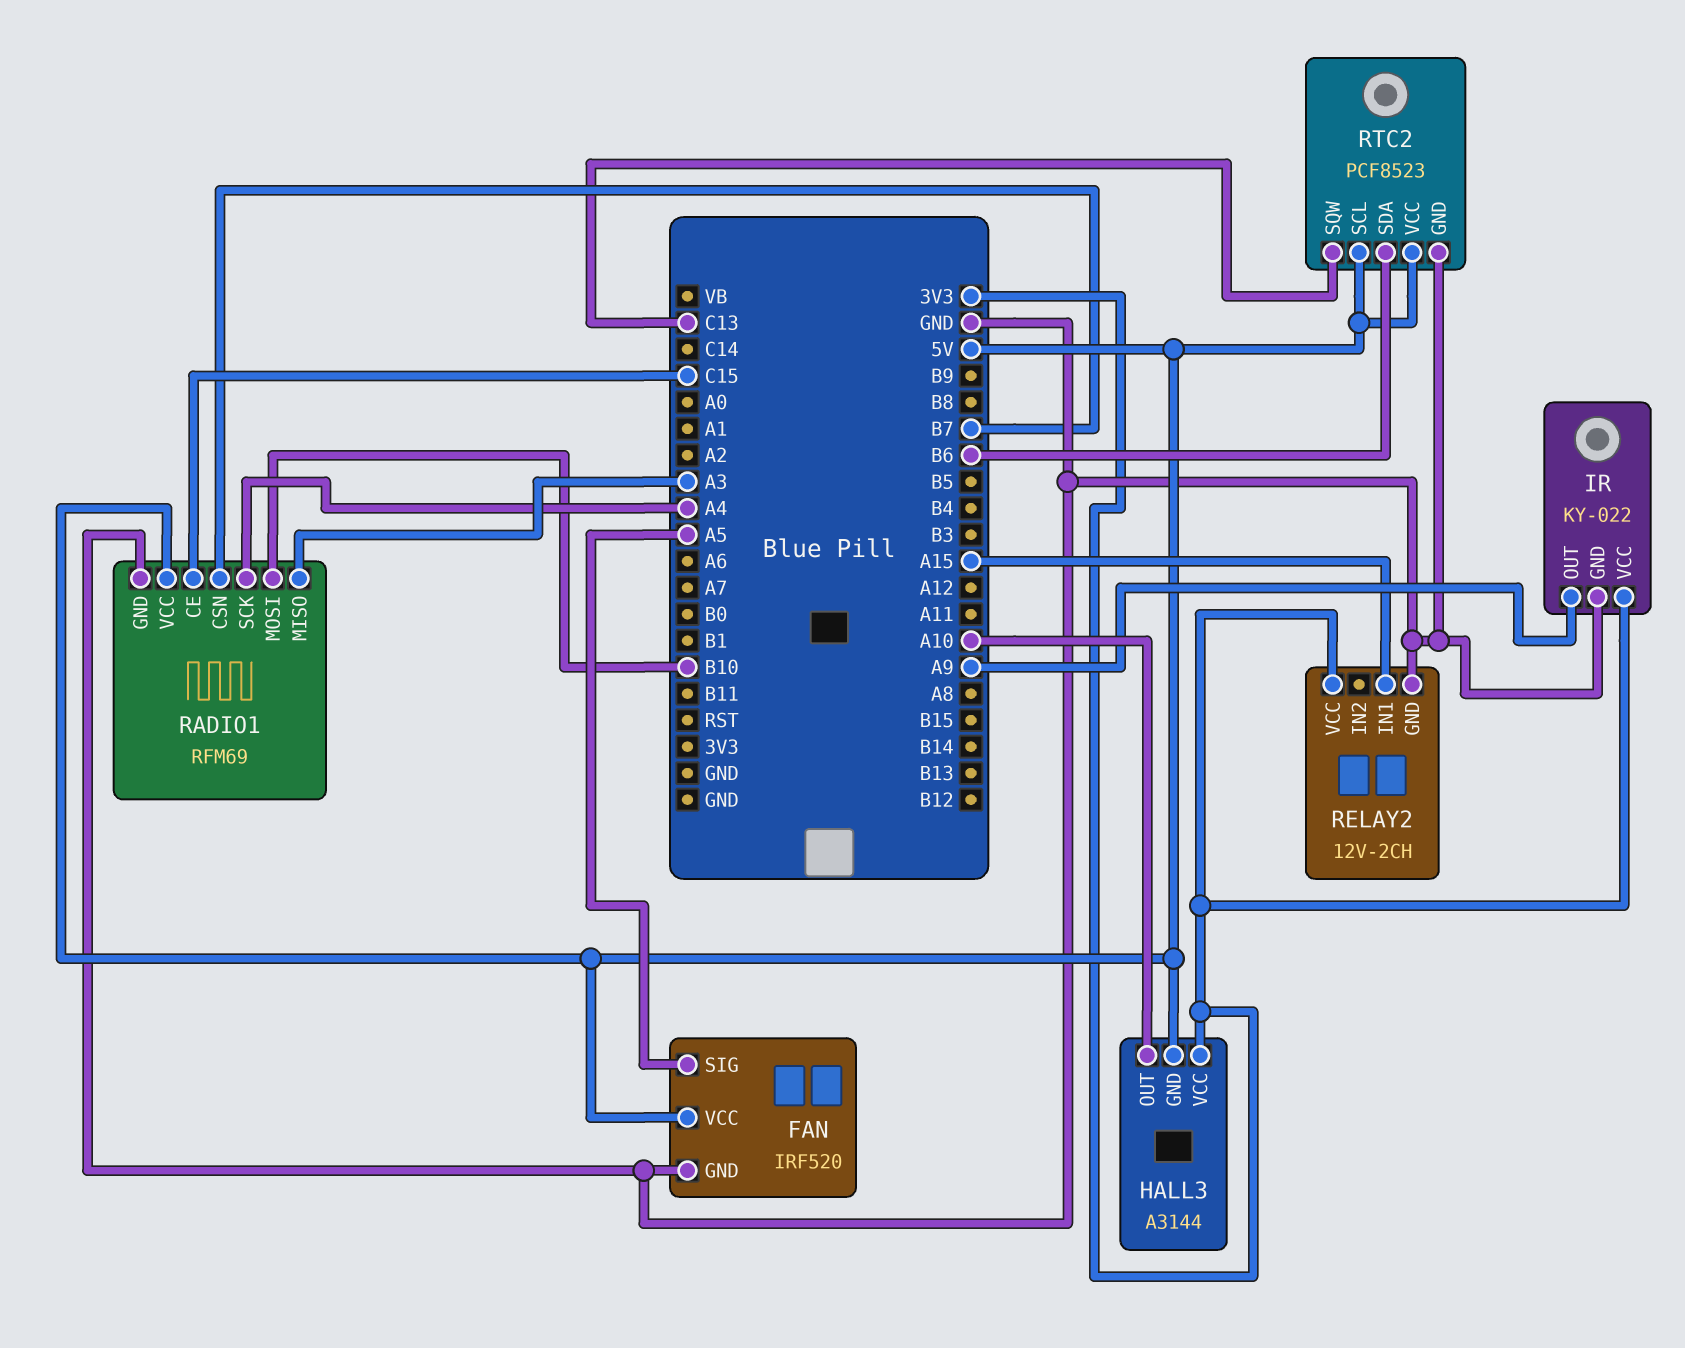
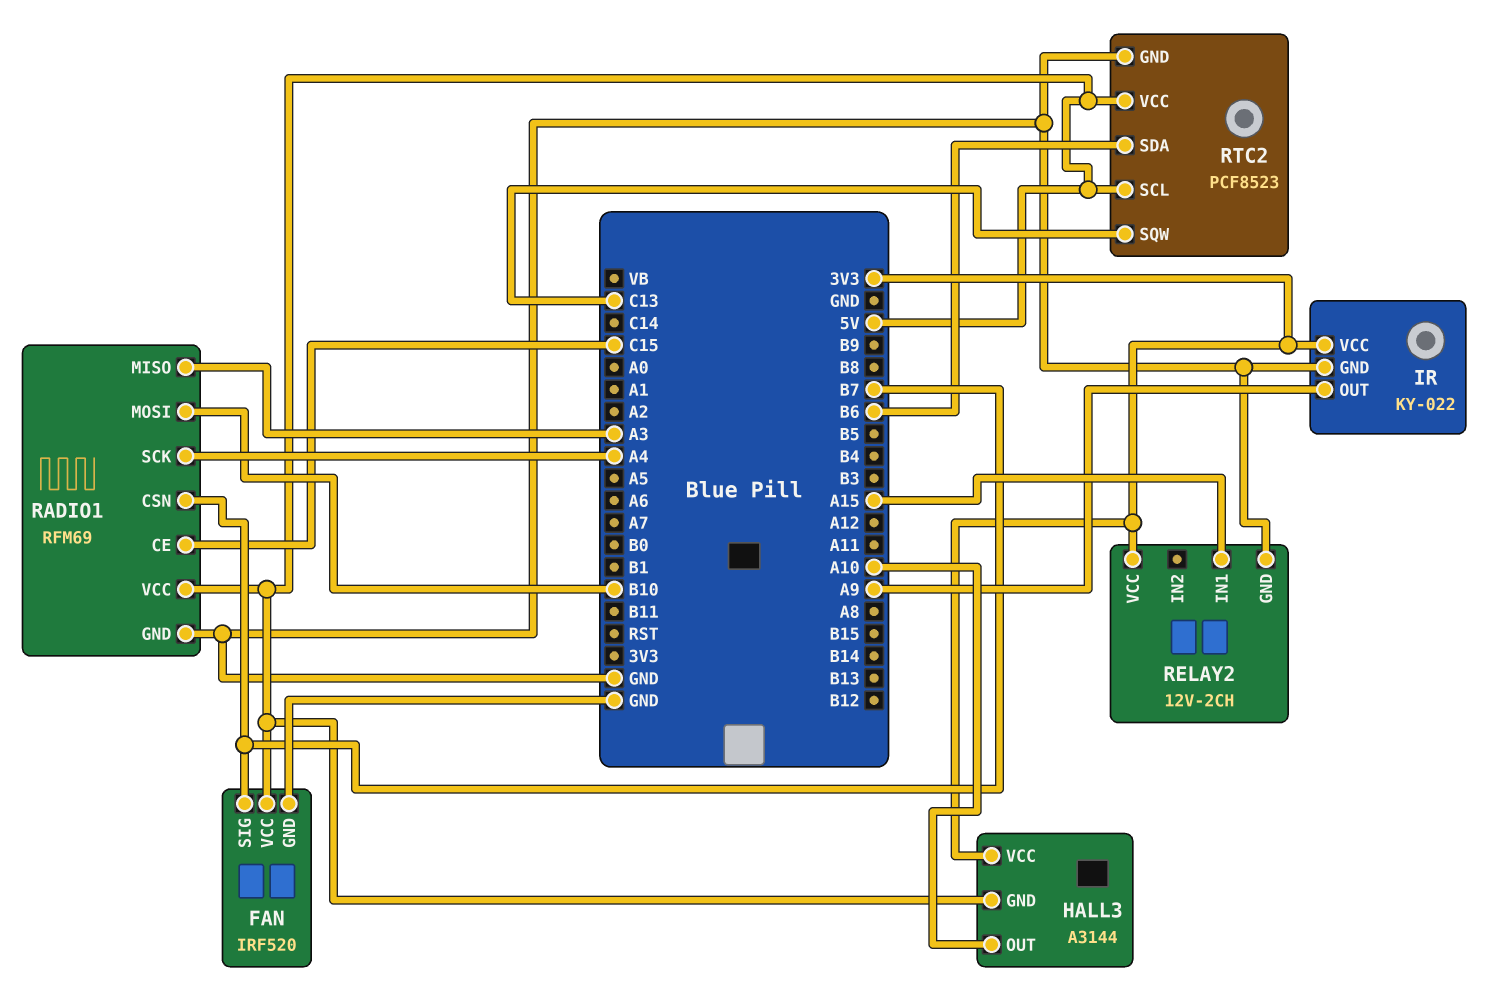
FAN pin SIG: A5 -> B7

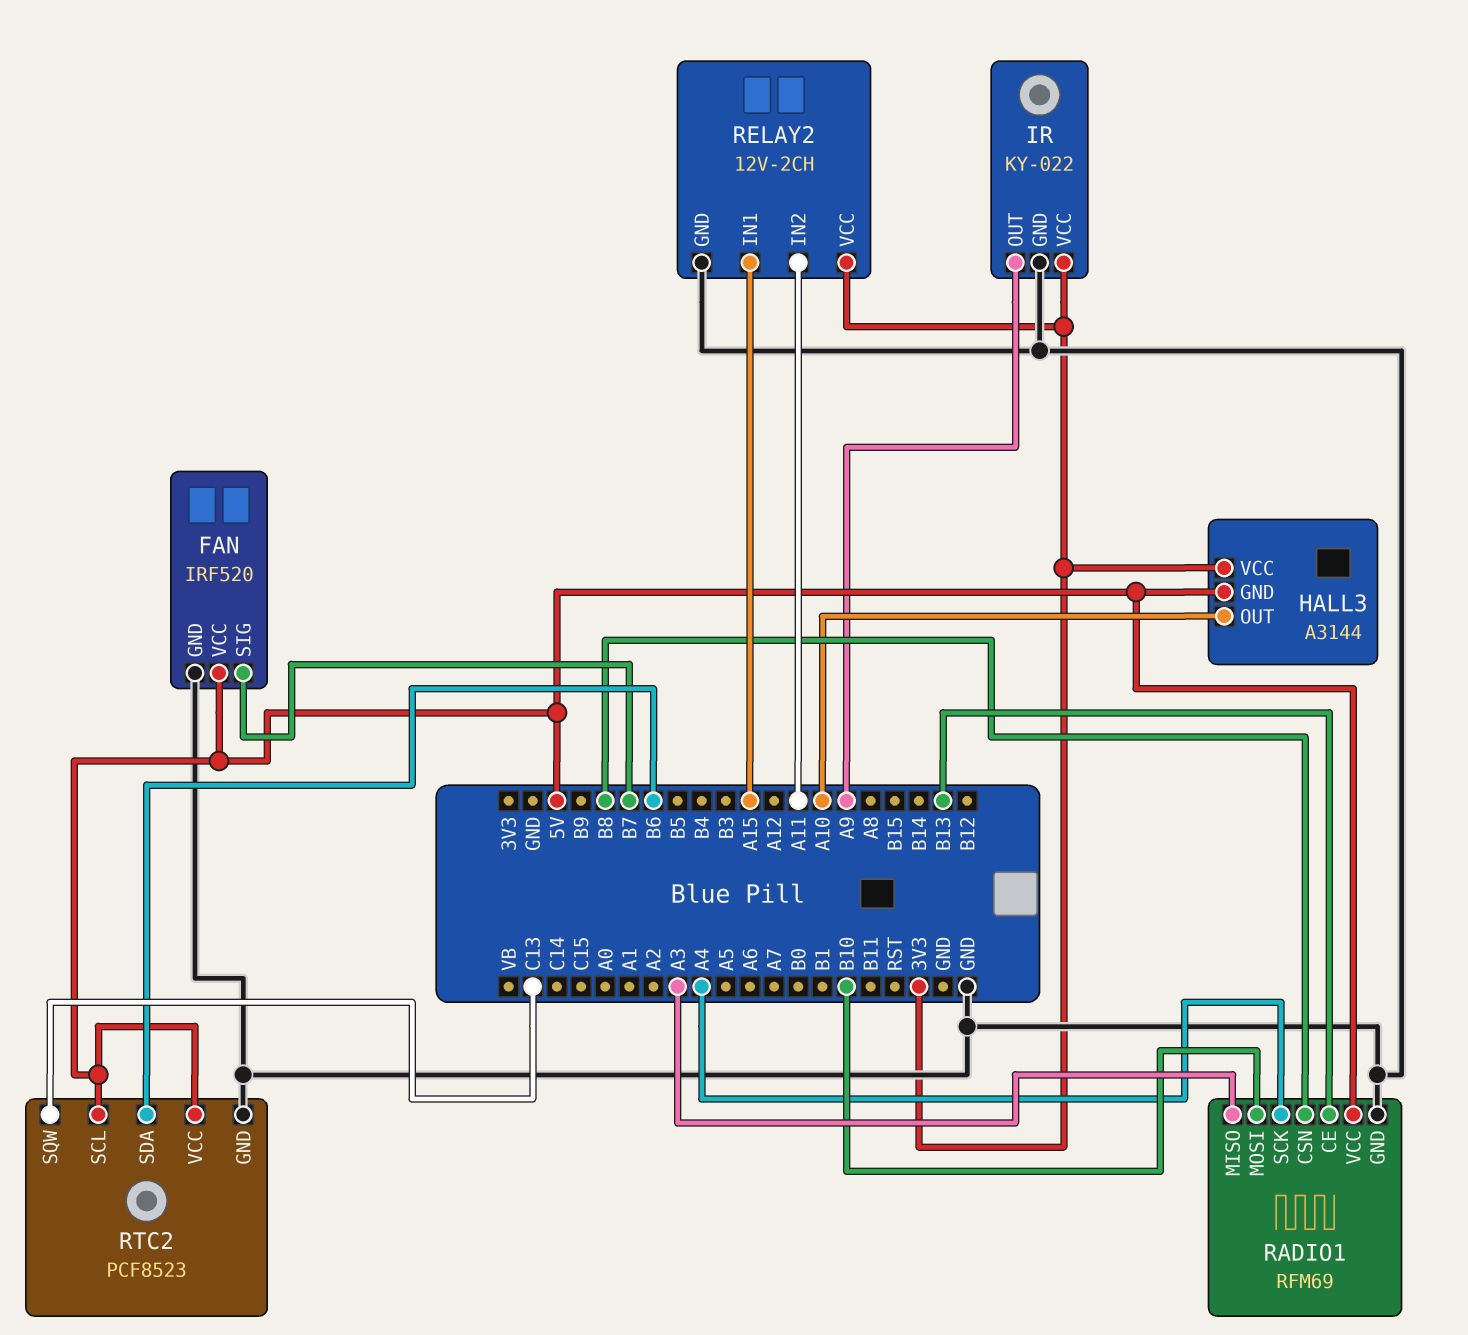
RADIO1 pin CE: C15 -> B13
RADIO1 pin CSN: B7 -> B8
RELAY2 pin IN2: none -> A11

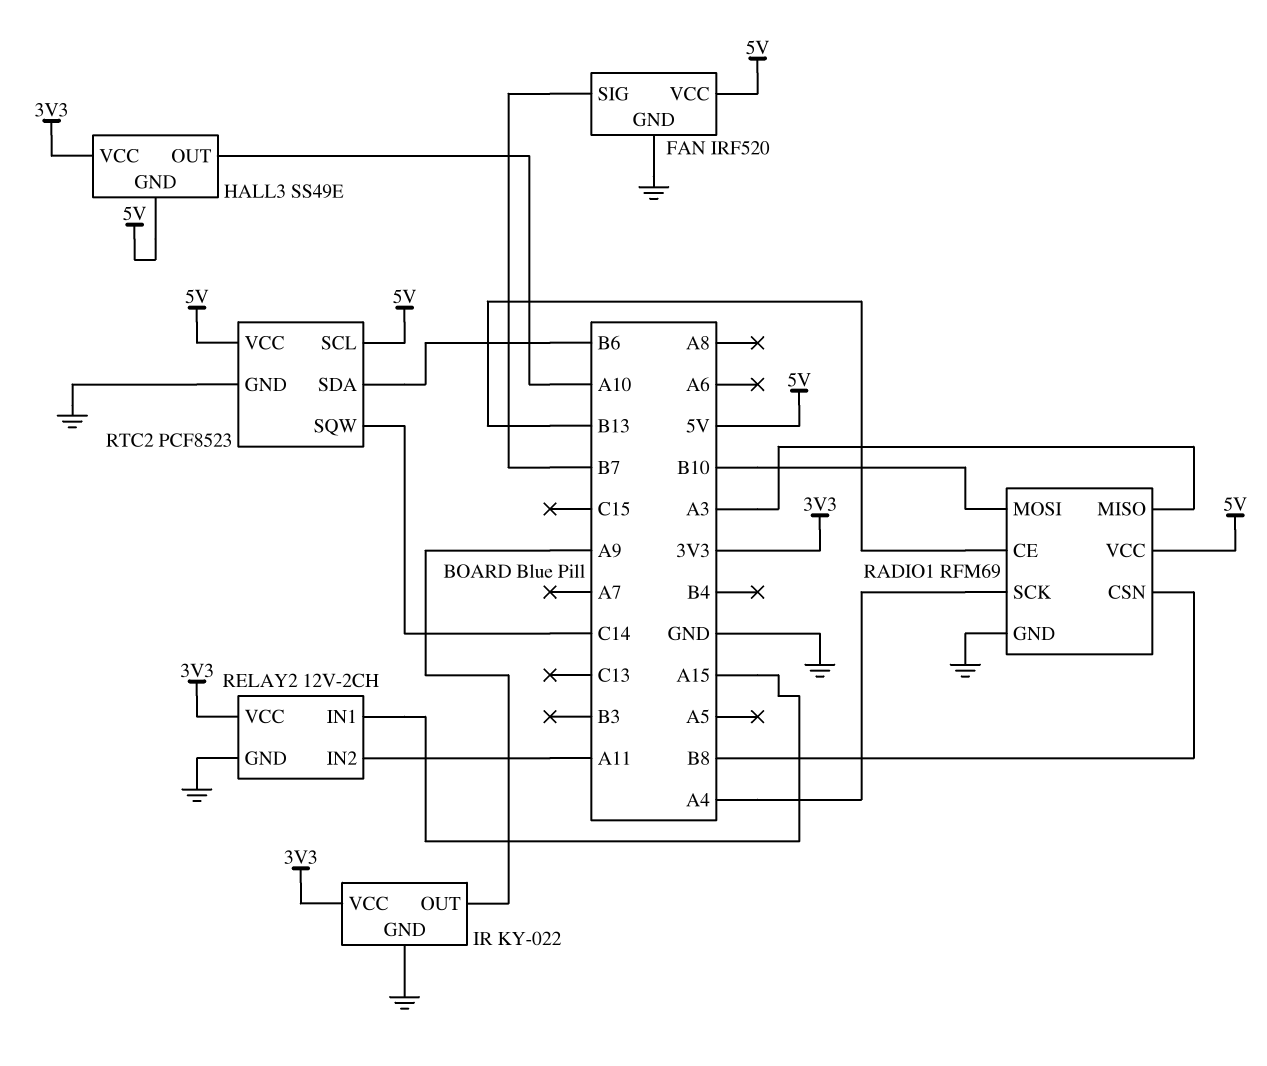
HALL3: A3144 -> SS49E
RTC2 pin SQW: C13 -> C14

